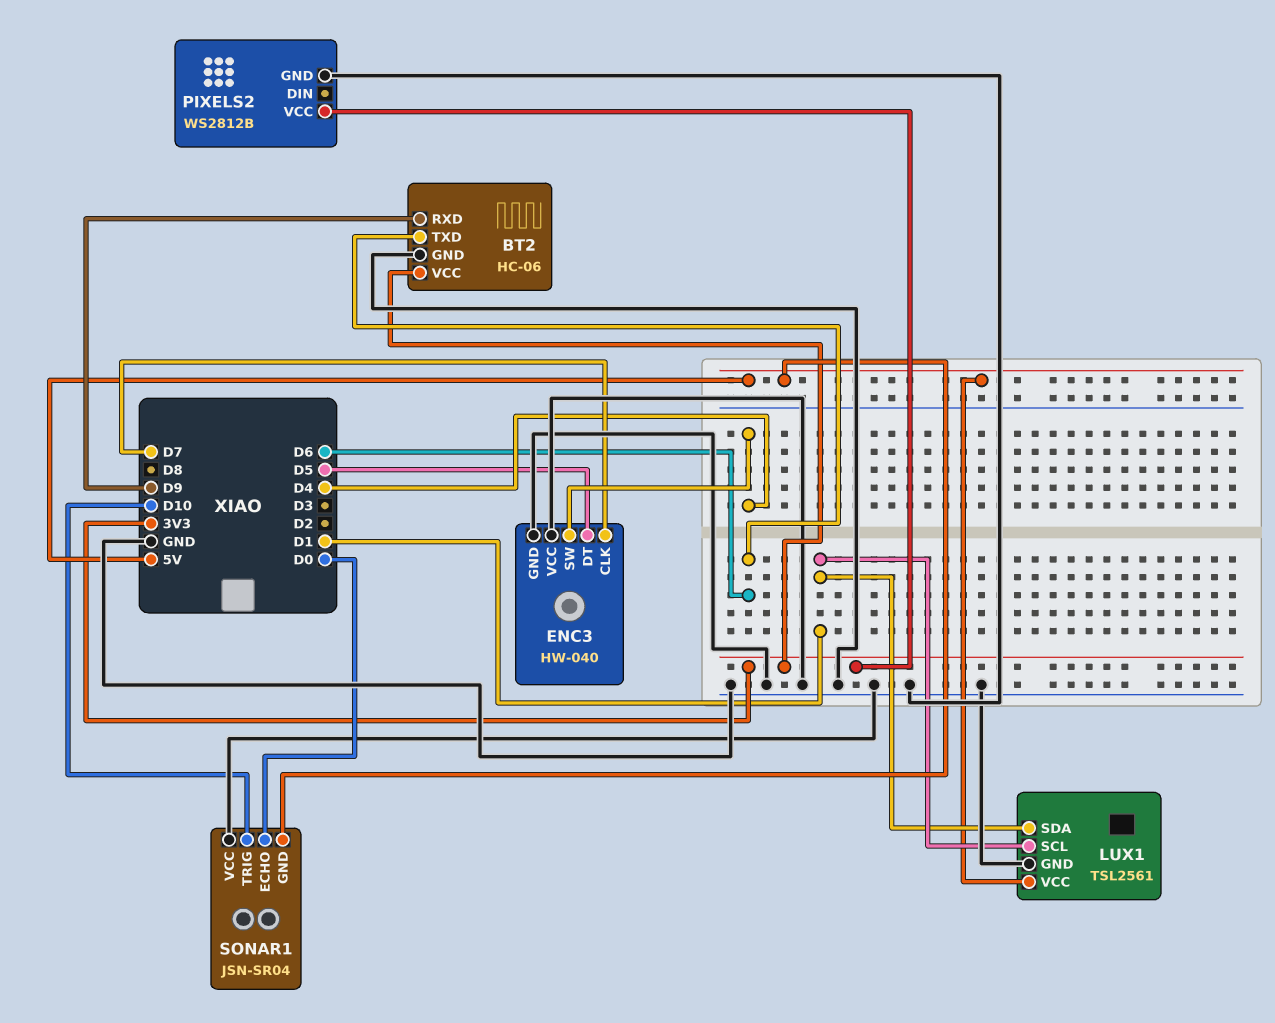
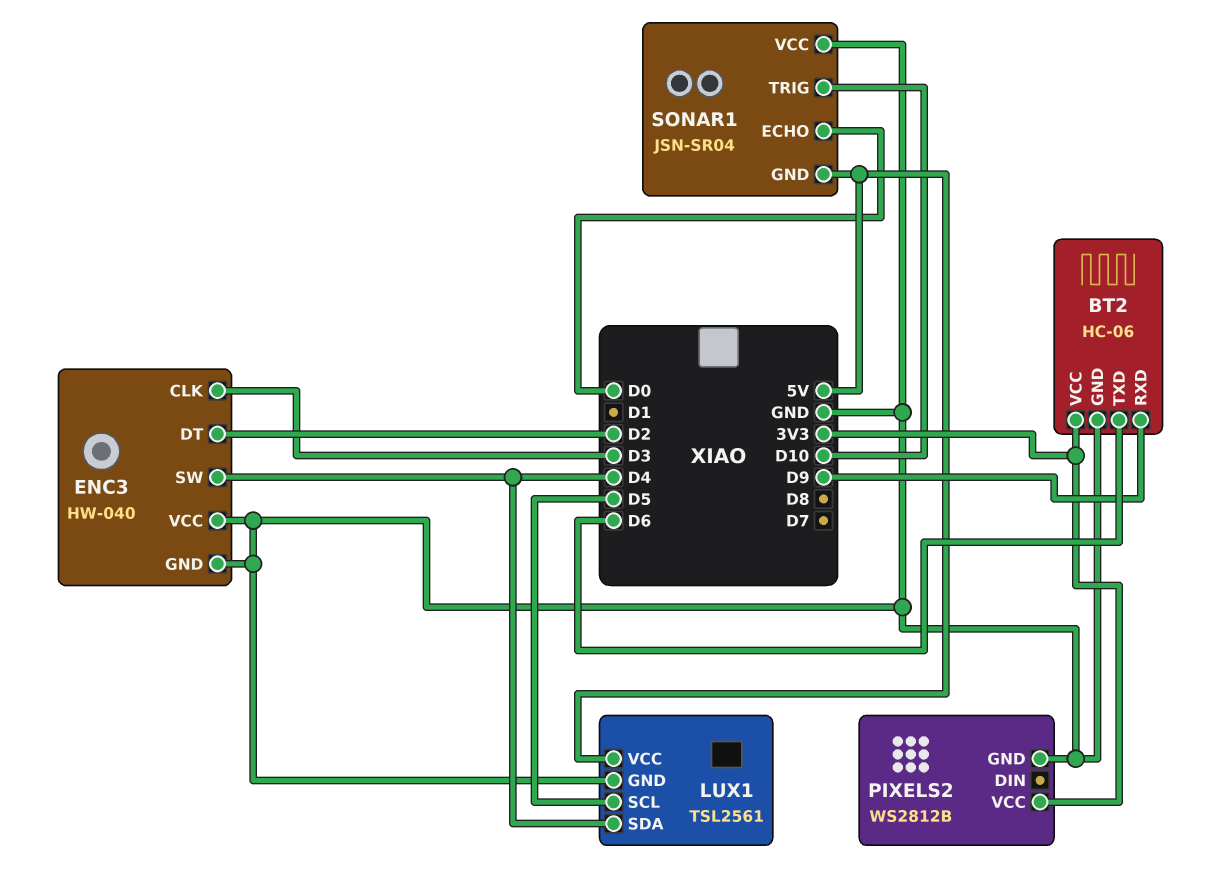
ENC3 pin CLK: D7 -> D3
ENC3 pin DT: D5 -> D2
LUX1 pin SCL: D1 -> D5
LUX1 pin SDA: D1 -> D4

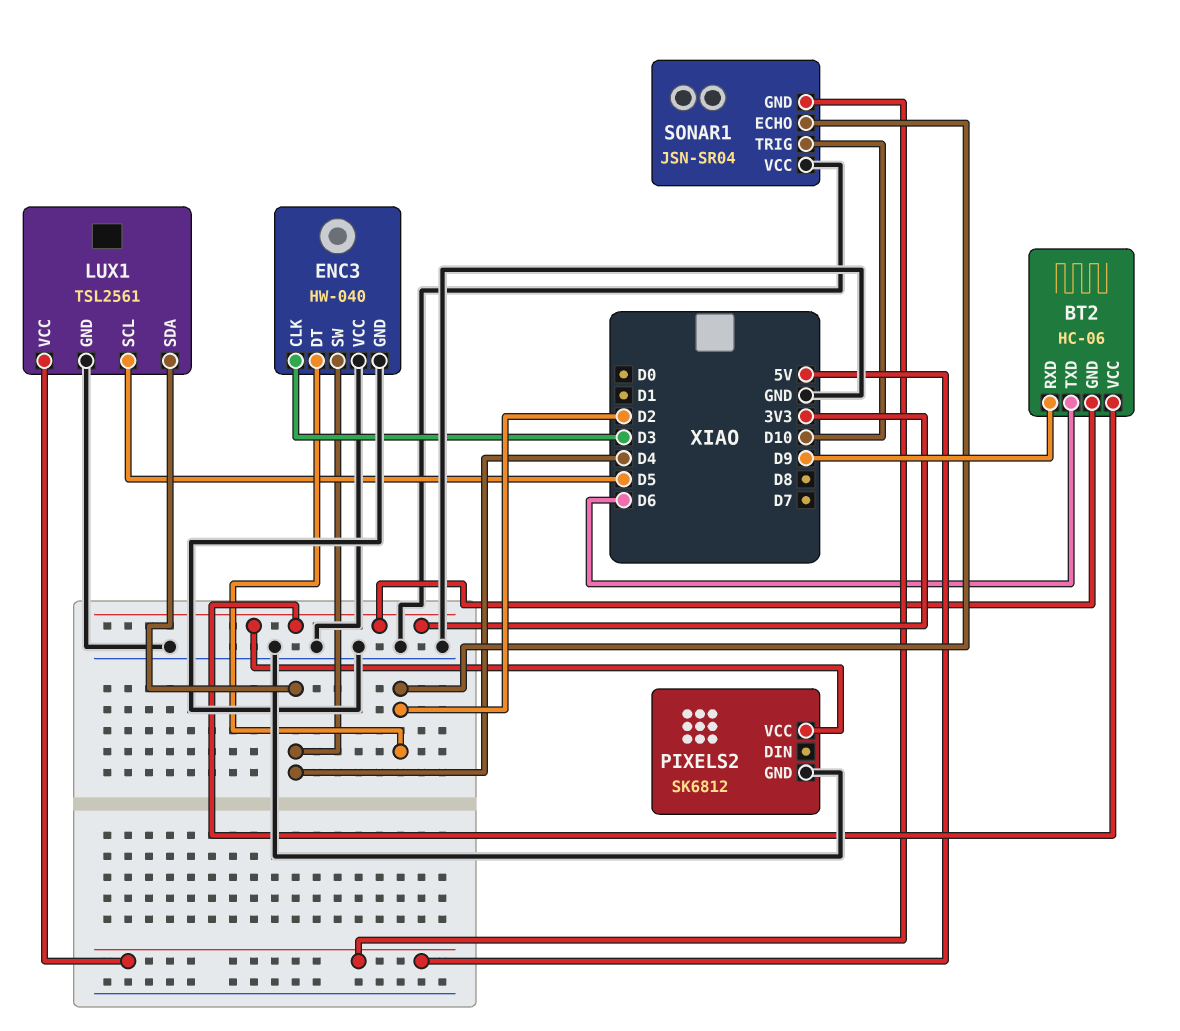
BT2 pin GND: GND -> 3V3
PIXELS2: WS2812B -> SK6812
SONAR1 pin ECHO: D0 -> D2

